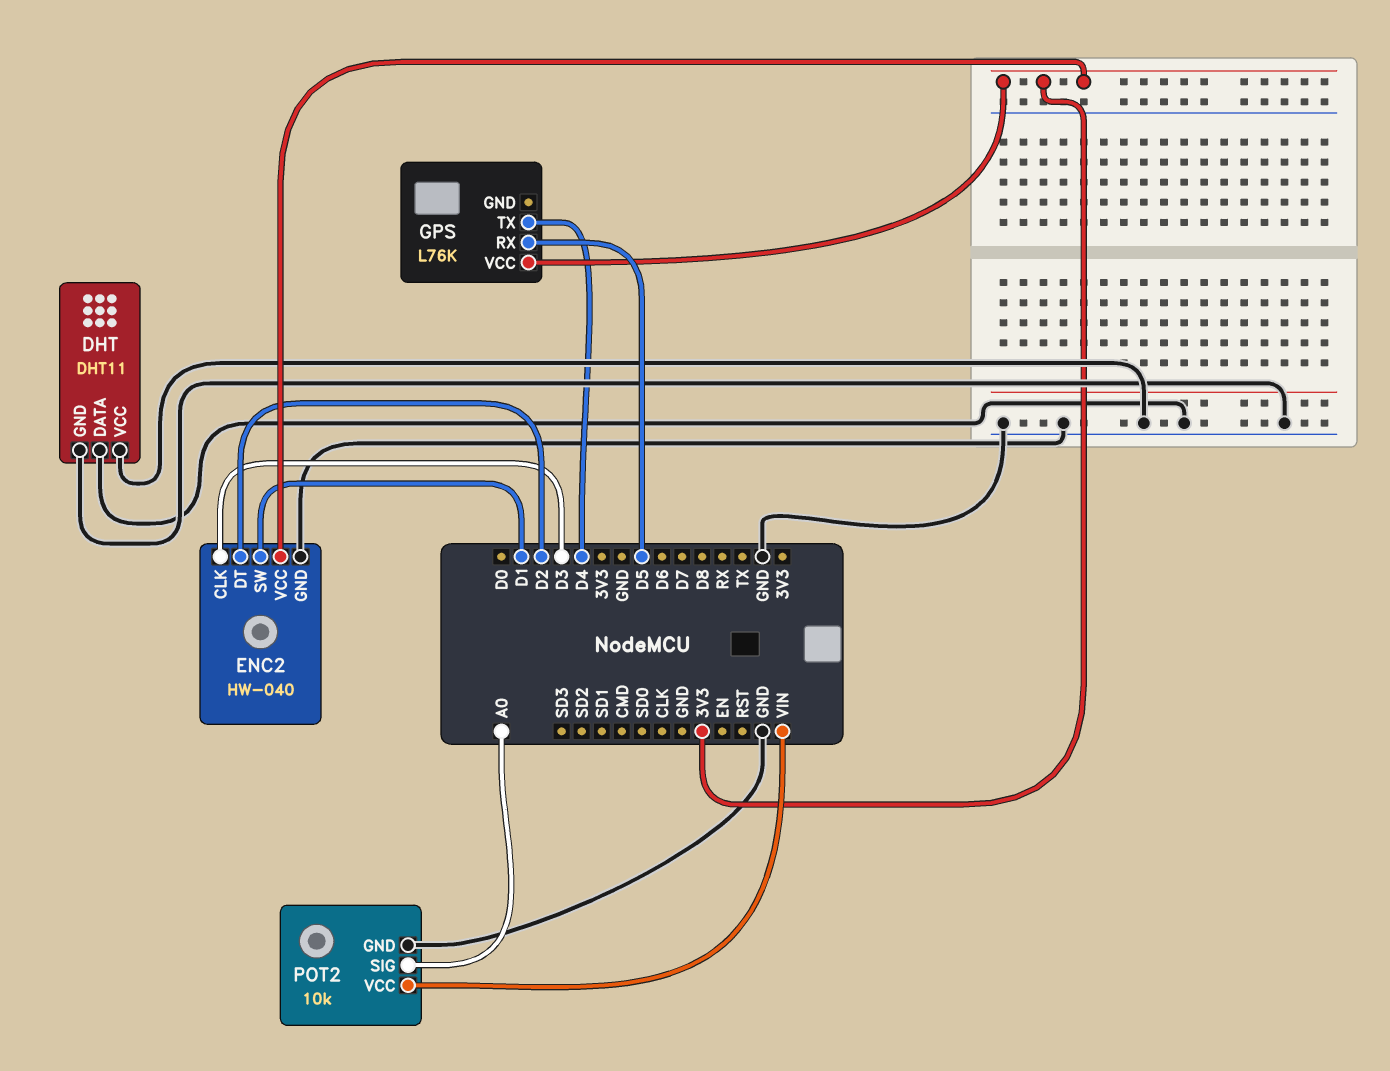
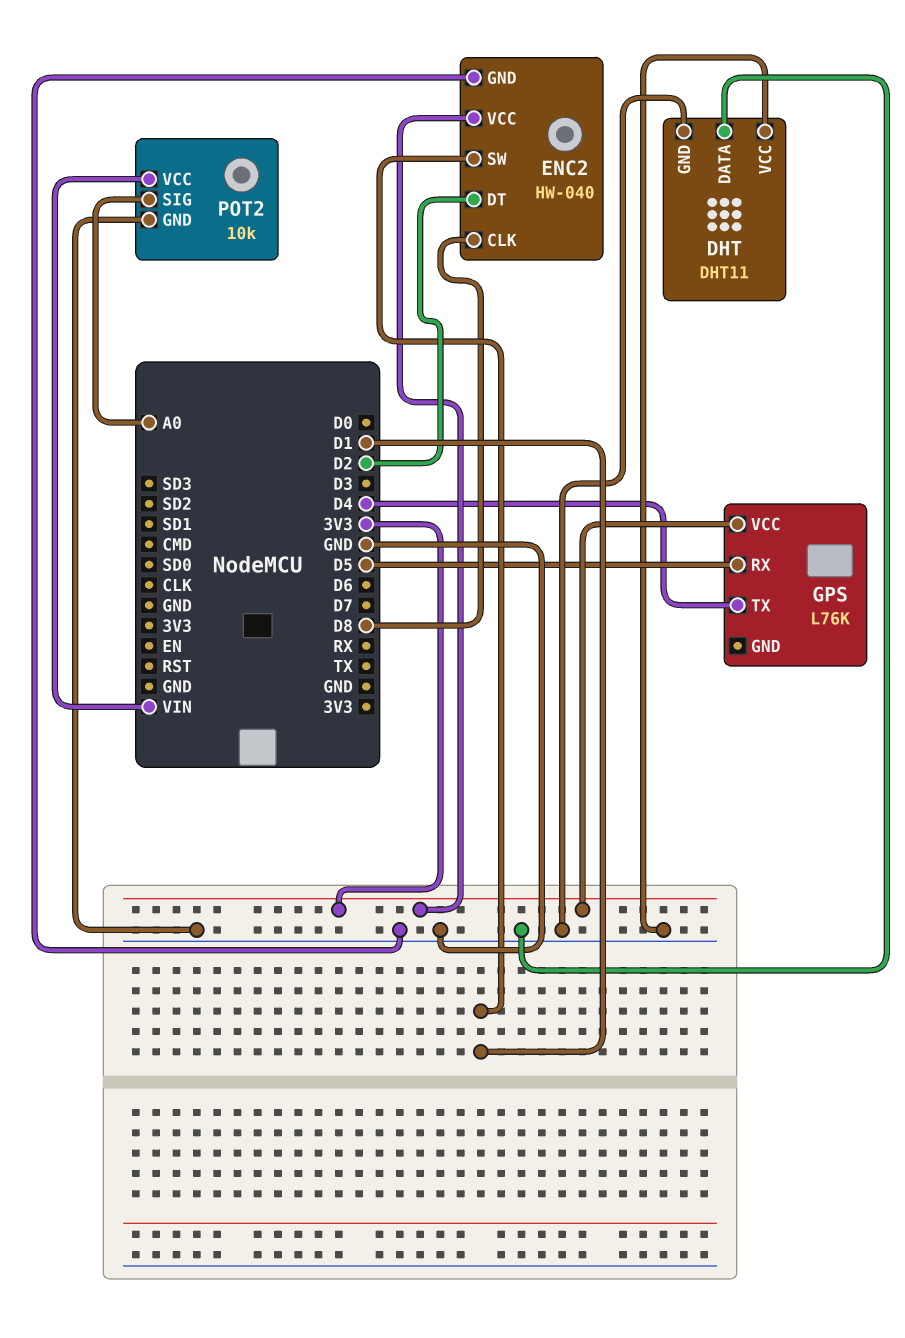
ENC2 pin CLK: D3 -> D8

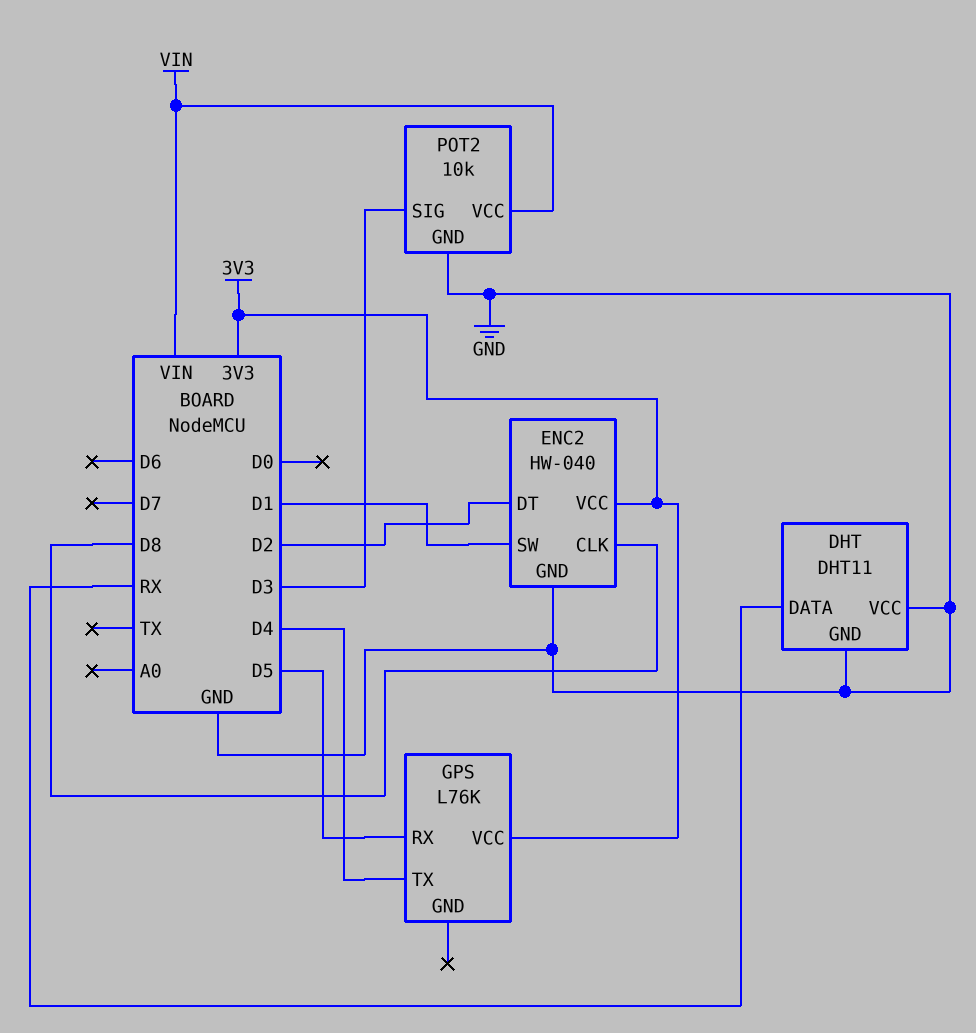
DHT pin DATA: GND -> RX
POT2 pin SIG: A0 -> D3

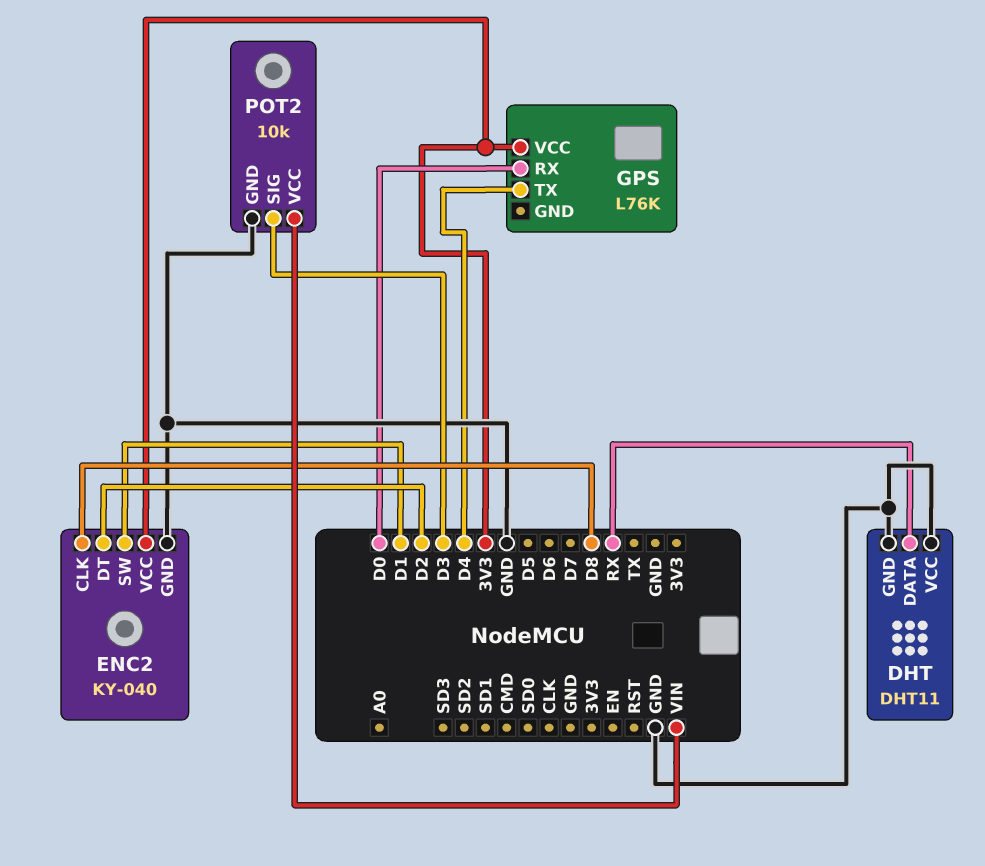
ENC2: HW-040 -> KY-040
GPS pin RX: D5 -> D0

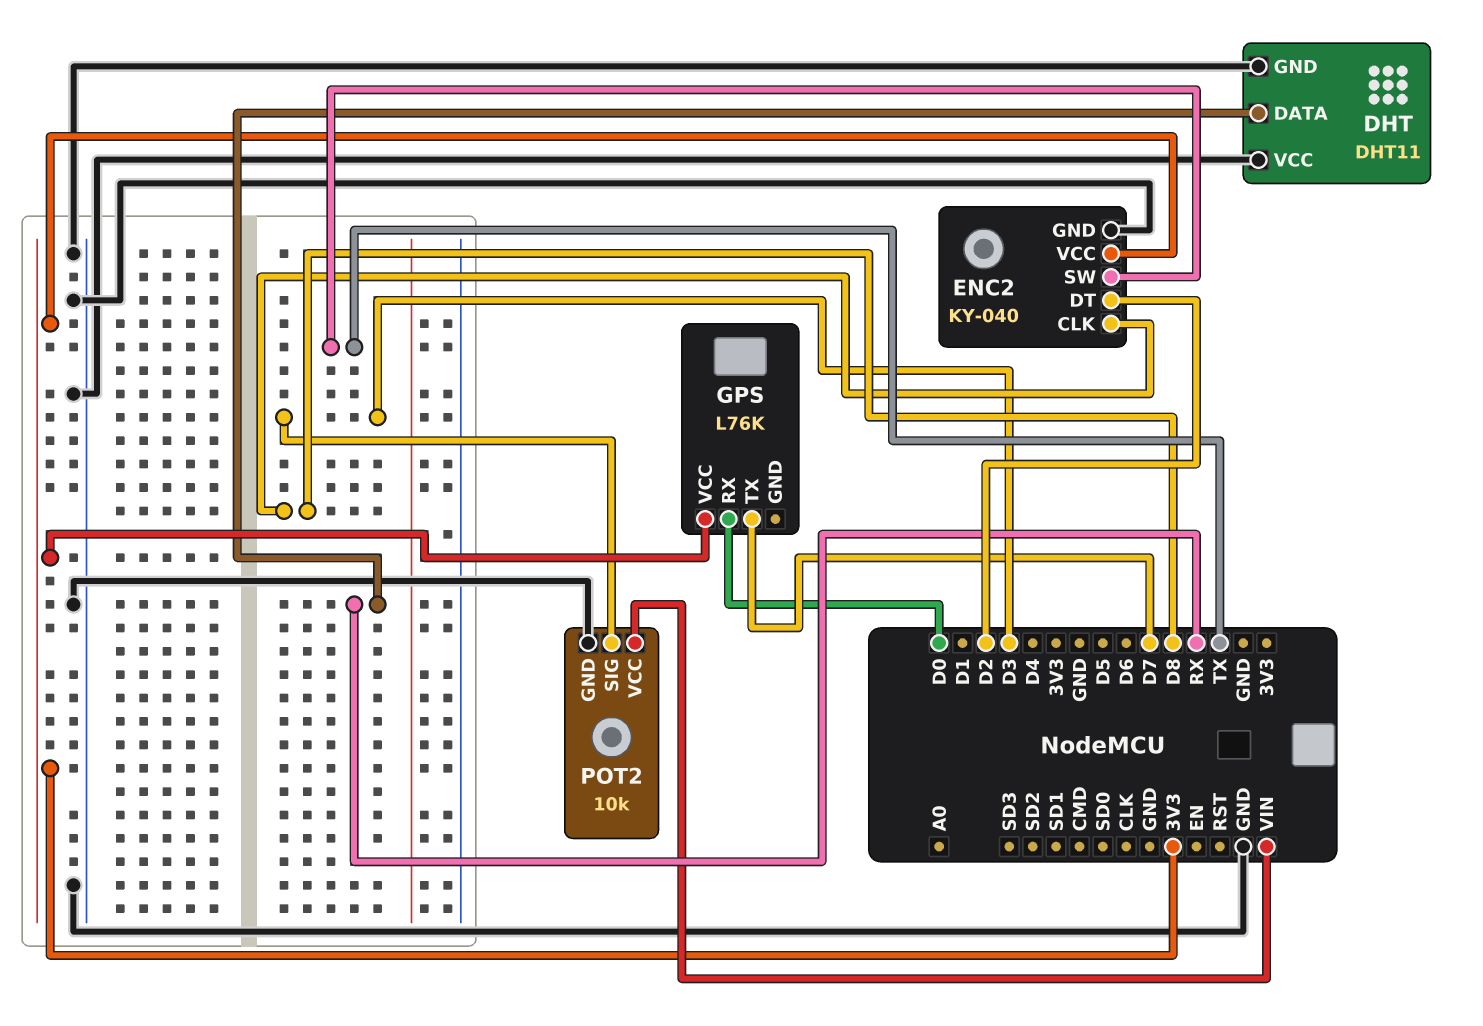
ENC2 pin SW: D1 -> TX
GPS pin TX: D4 -> D7

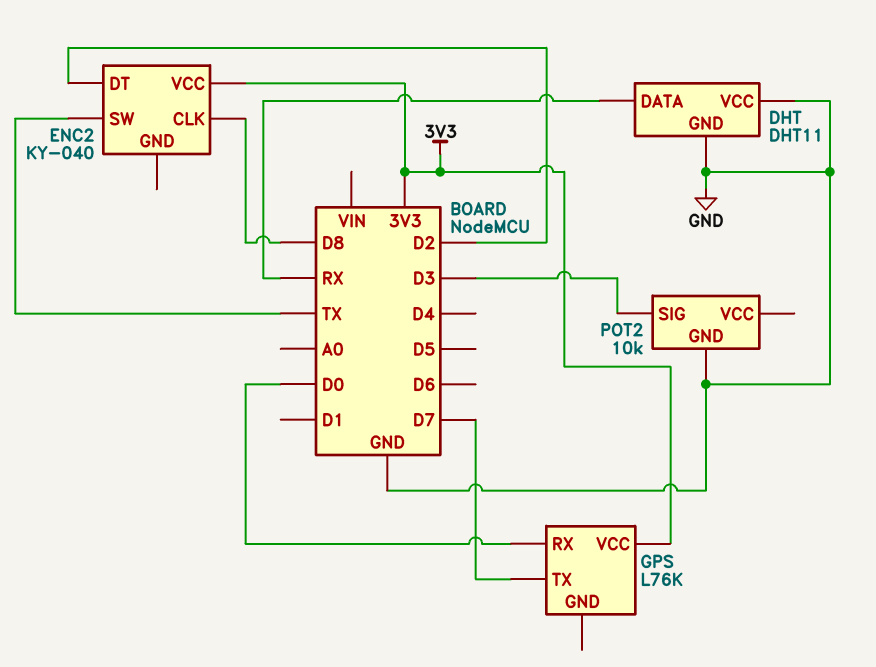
ENC2 pin GND: GND -> none
POT2 pin VCC: VIN -> none

